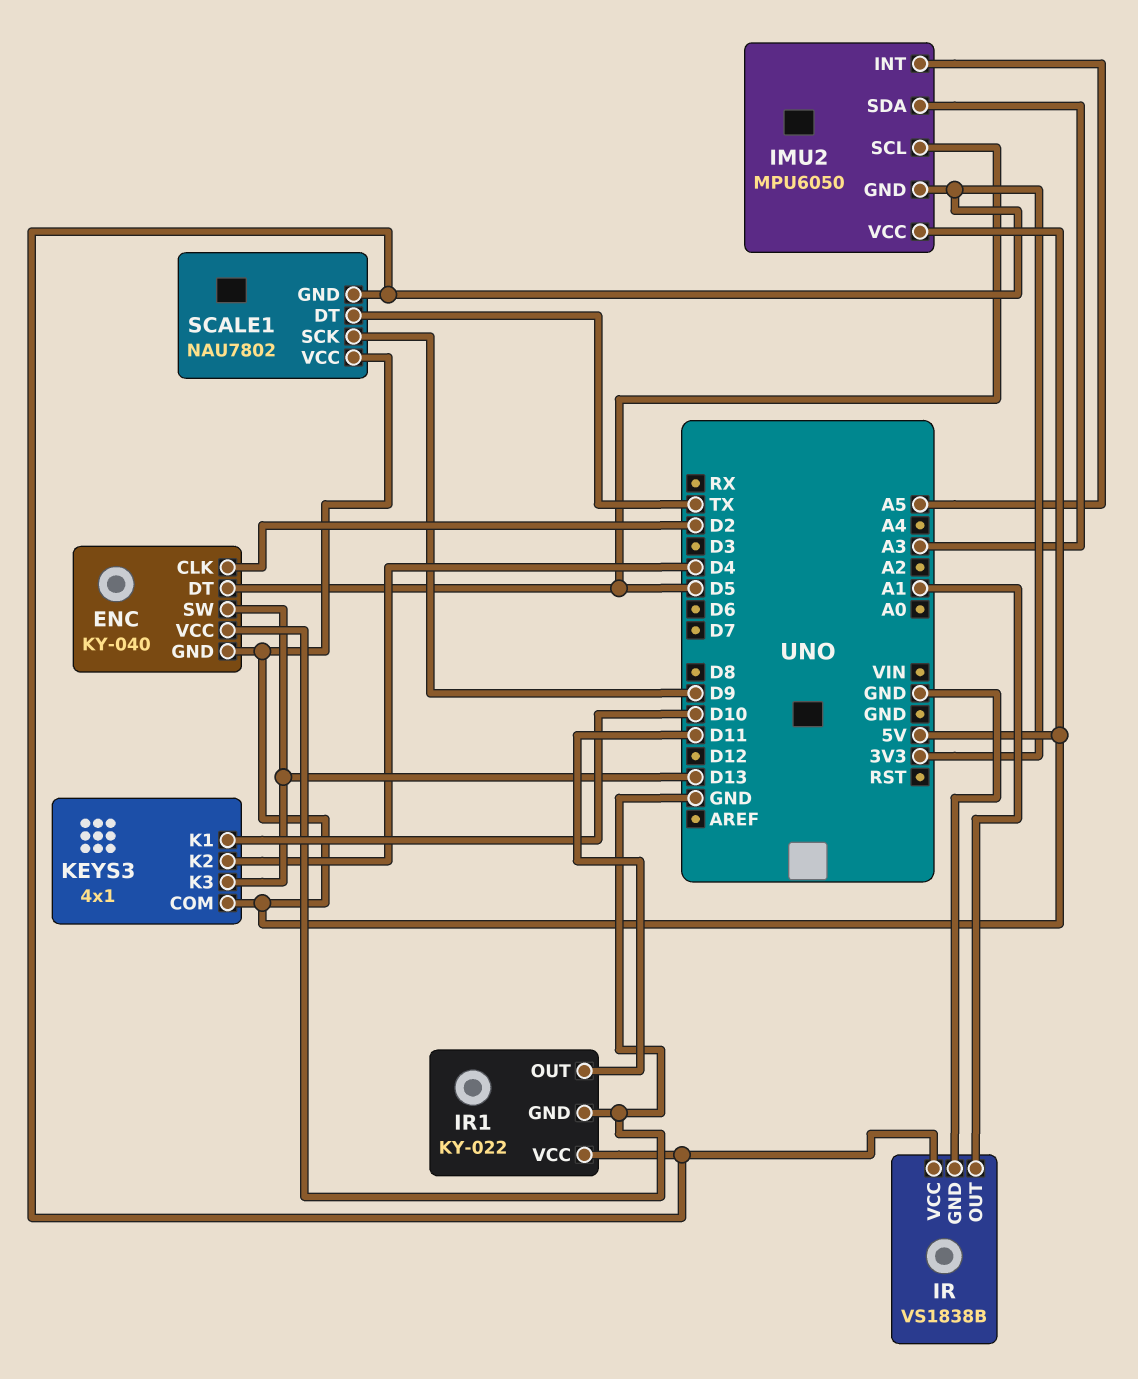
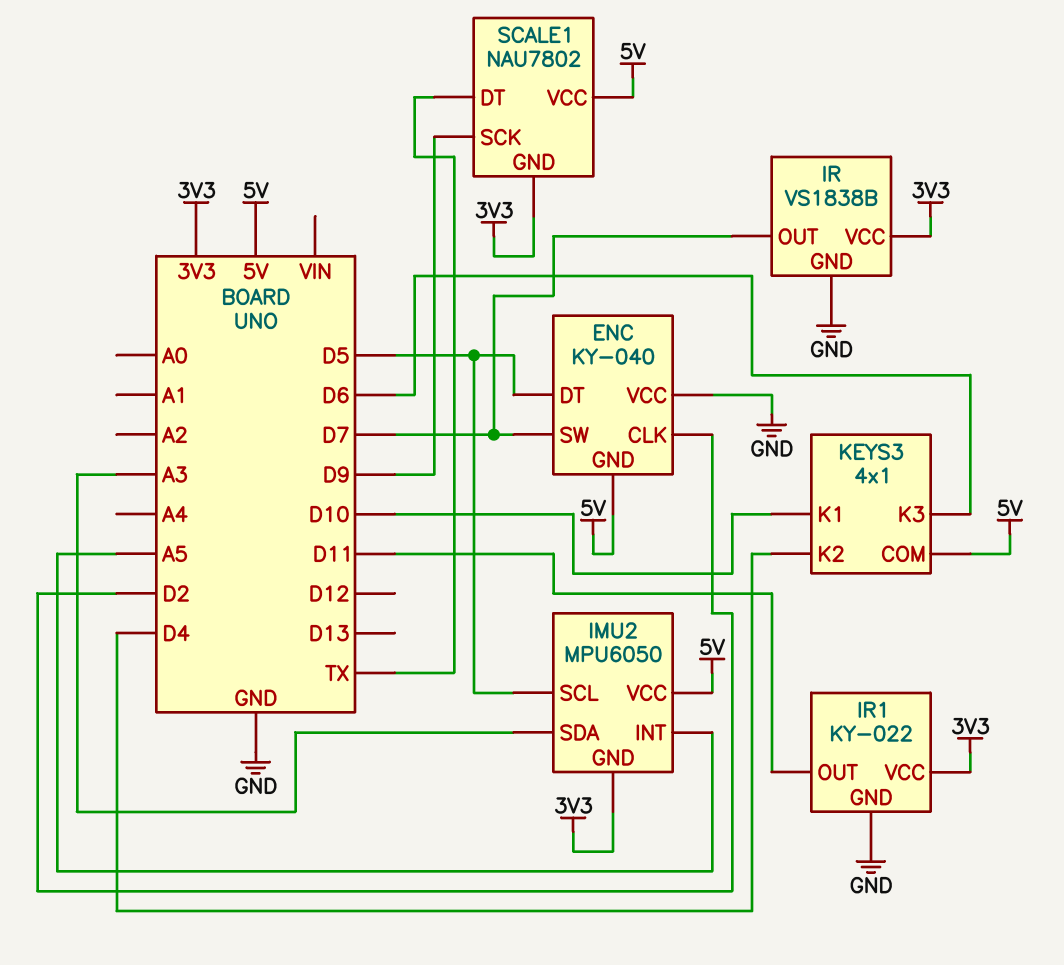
ENC pin SW: D13 -> D7
IR pin OUT: A1 -> D7
KEYS3 pin K3: D13 -> D6

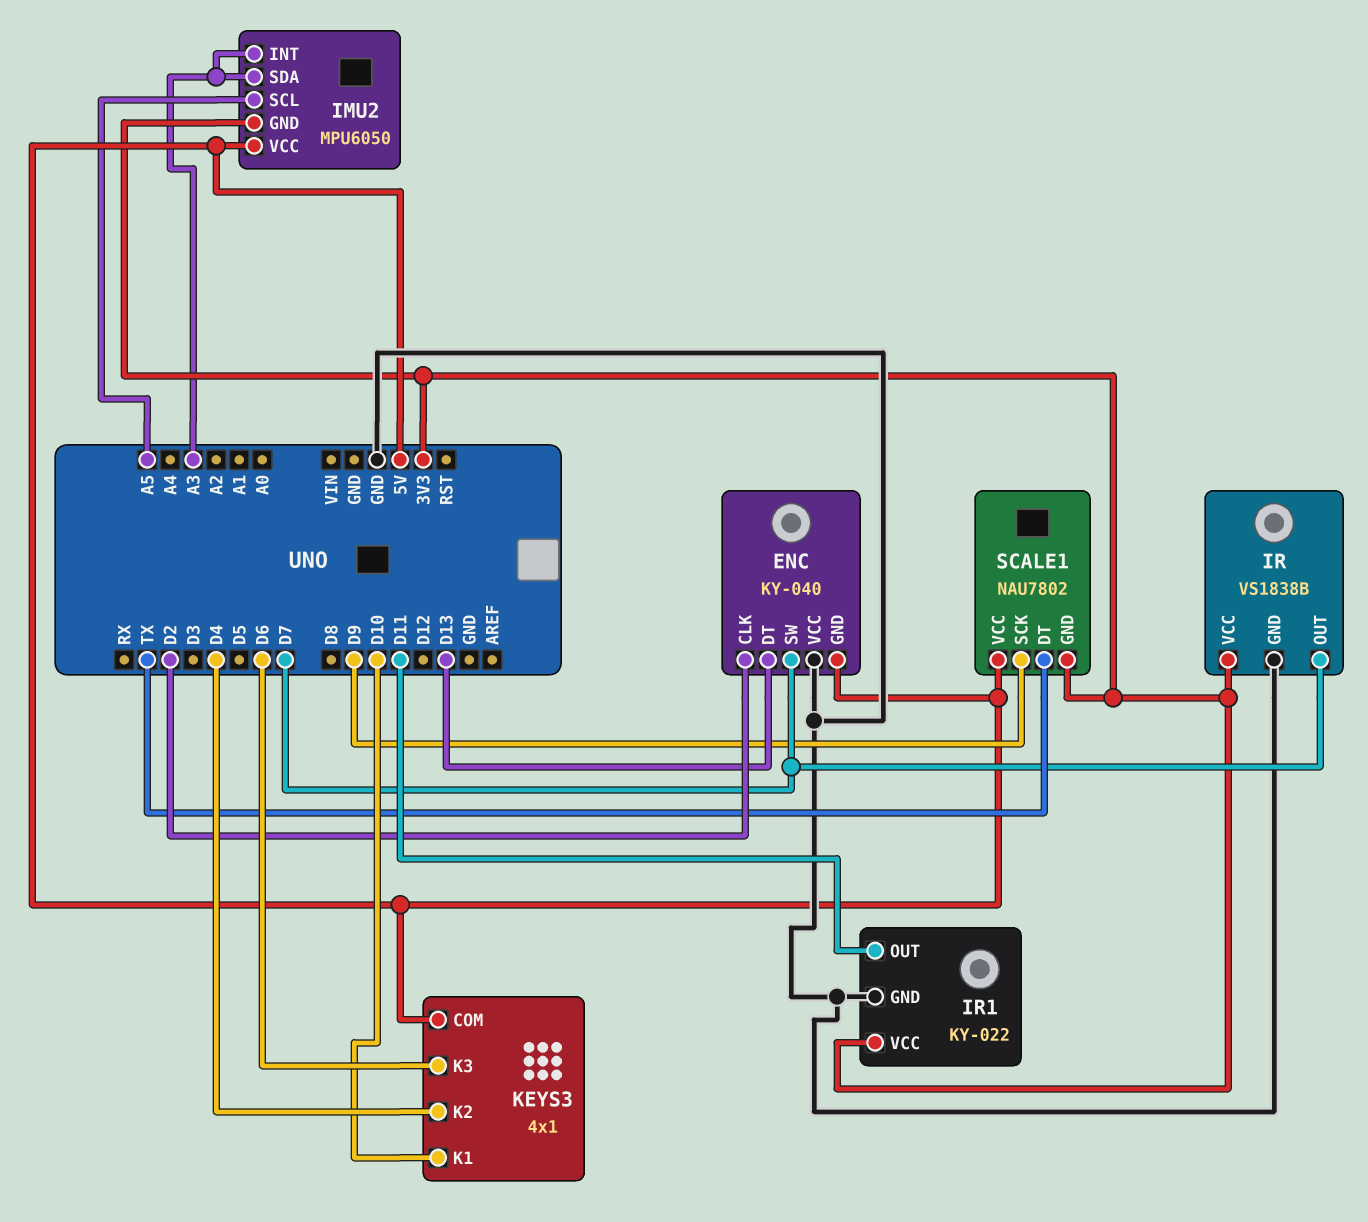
ENC pin DT: D5 -> D13
IMU2 pin INT: A5 -> A3
IMU2 pin SCL: D5 -> A5

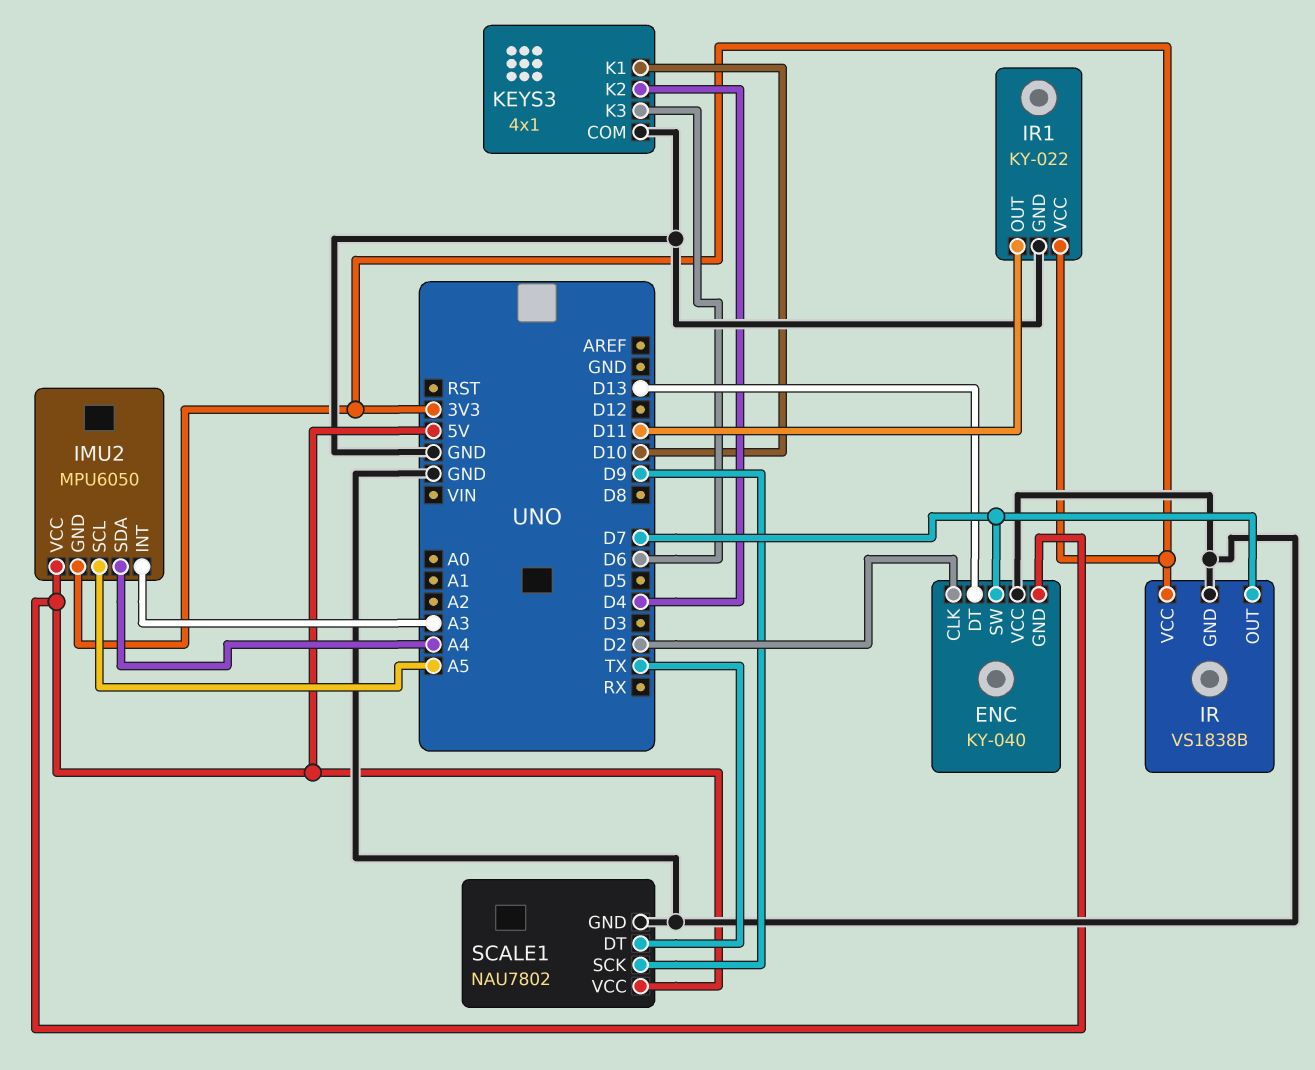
IMU2 pin SDA: A3 -> A4
KEYS3 pin COM: 5V -> GND
SCALE1 pin GND: 3V3 -> GND

